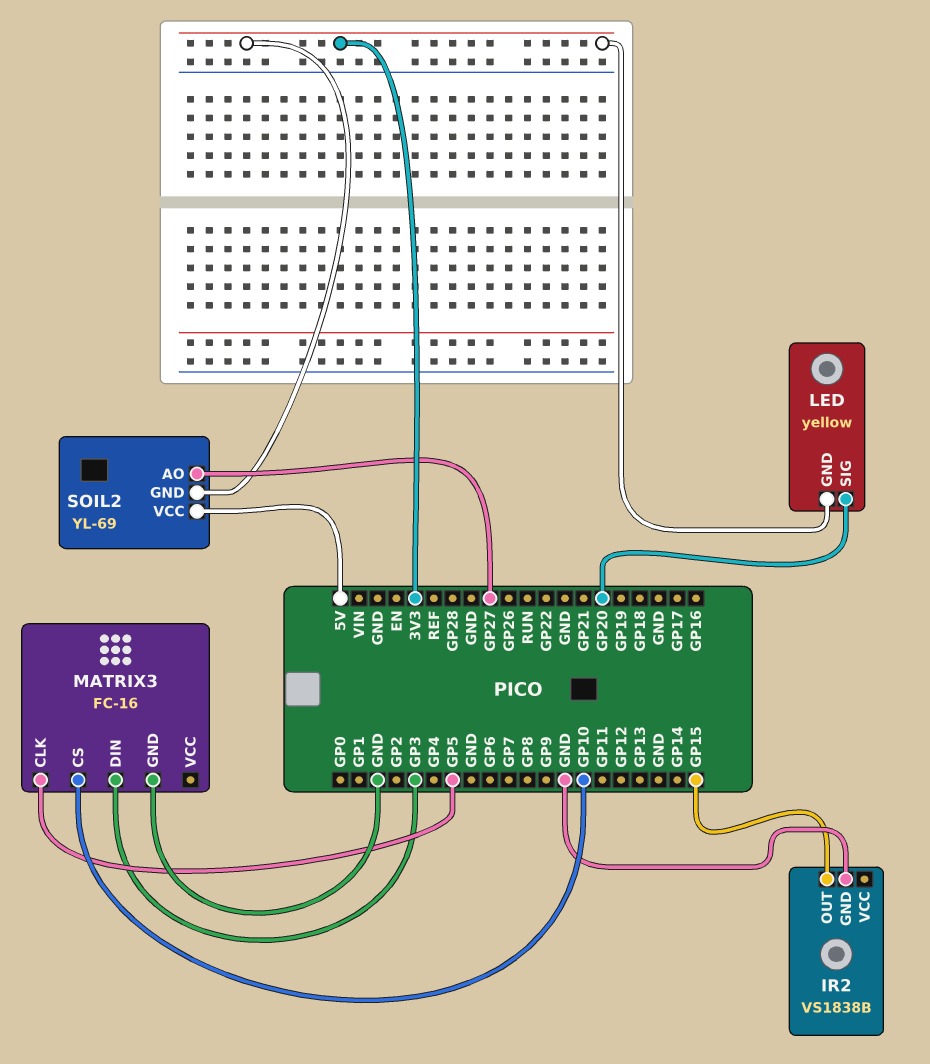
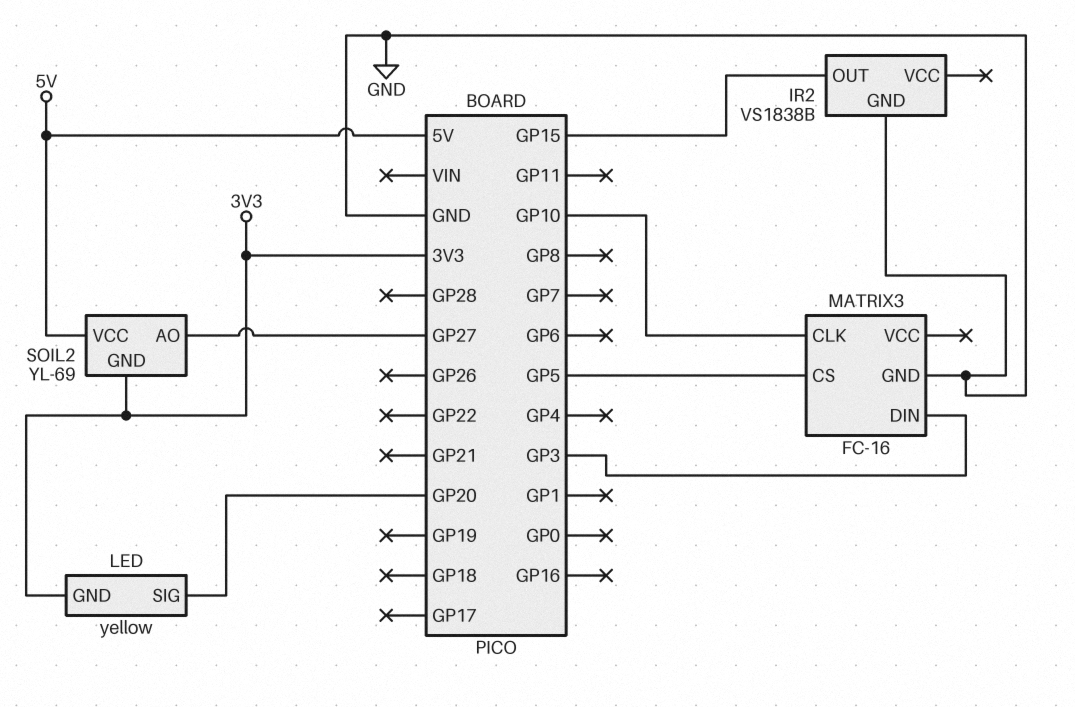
MATRIX3 pin CLK: GP5 -> GP10
MATRIX3 pin CS: GP10 -> GP5

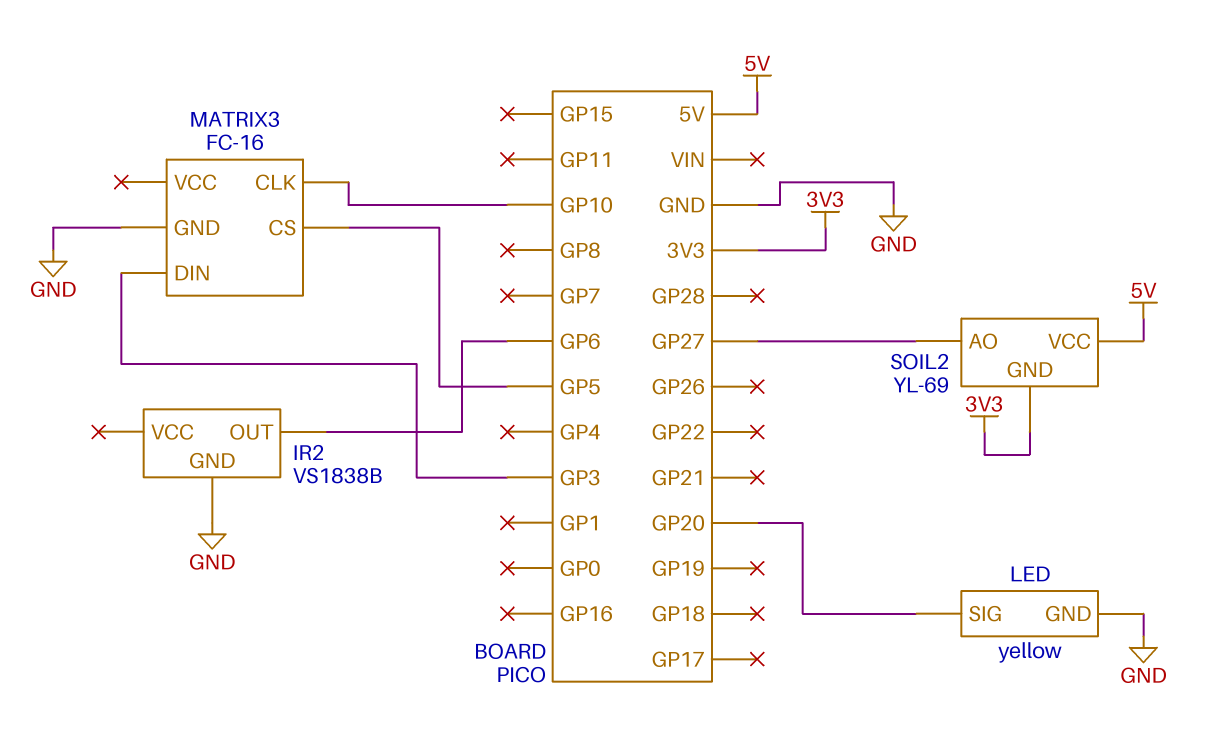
IR2 pin OUT: GP15 -> GP6
LED pin GND: 3V3 -> GND

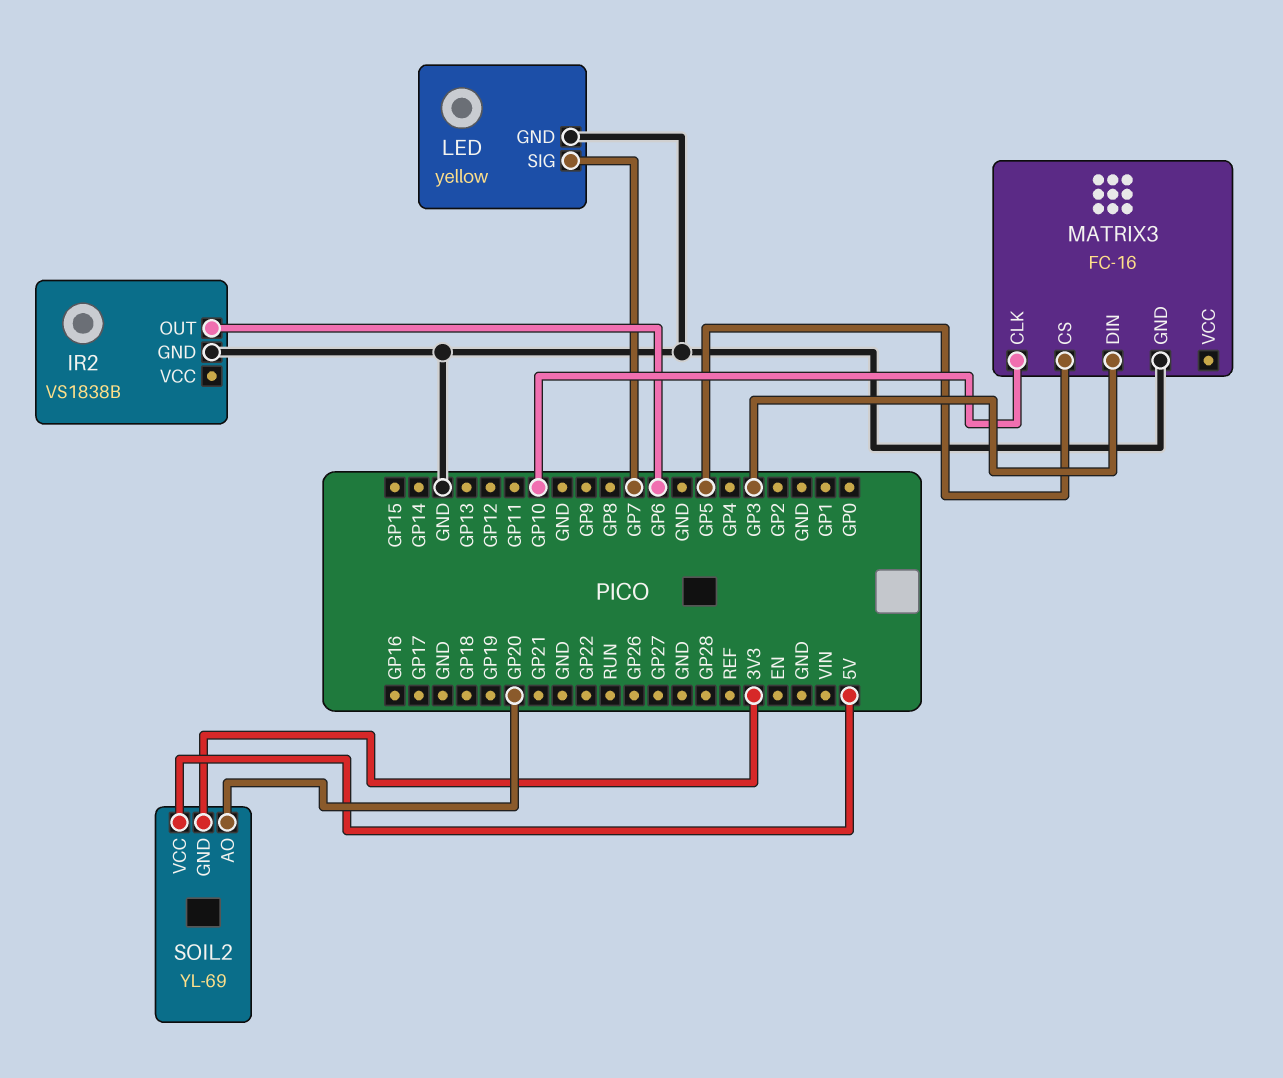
LED pin SIG: GP20 -> GP7
SOIL2 pin AO: GP27 -> GP20

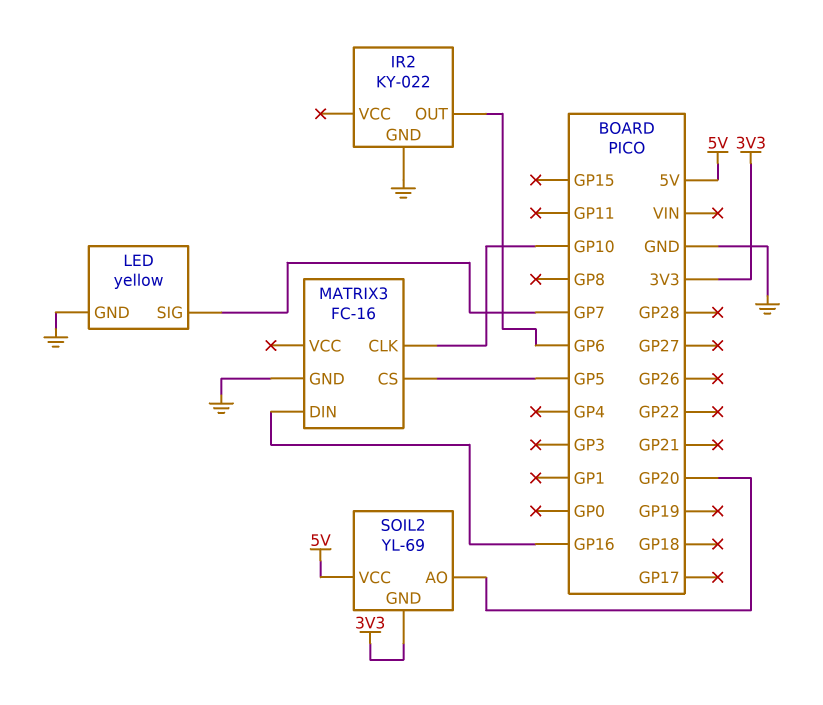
IR2: VS1838B -> KY-022
MATRIX3 pin DIN: GP3 -> GP16

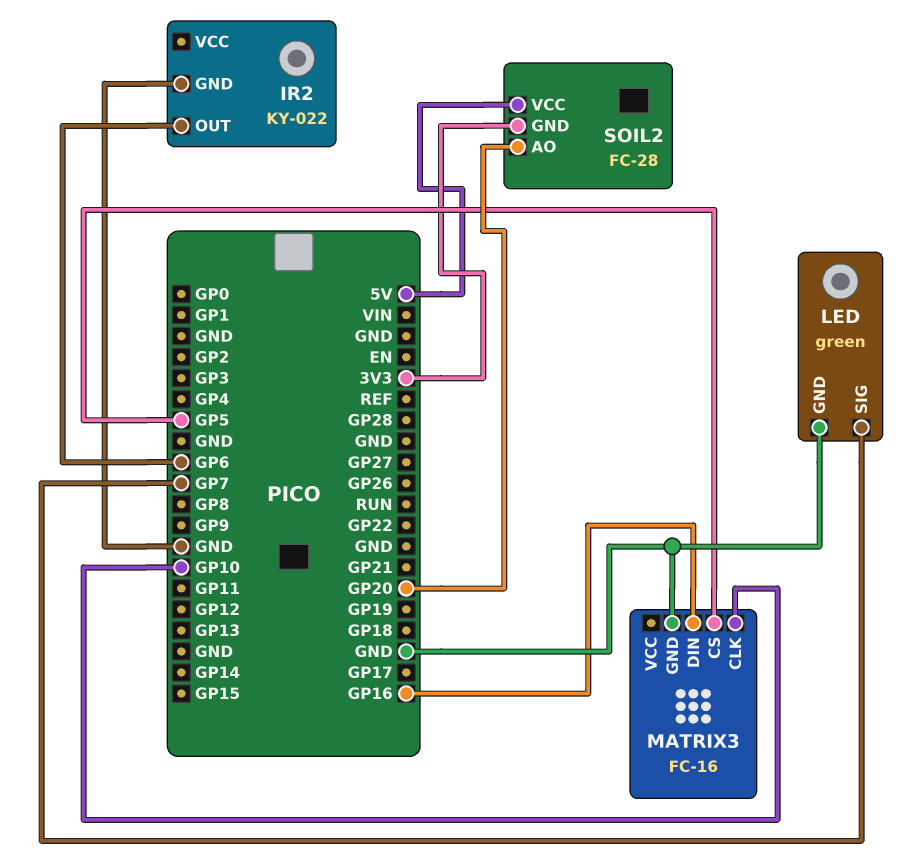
LED: yellow -> green
SOIL2: YL-69 -> FC-28

